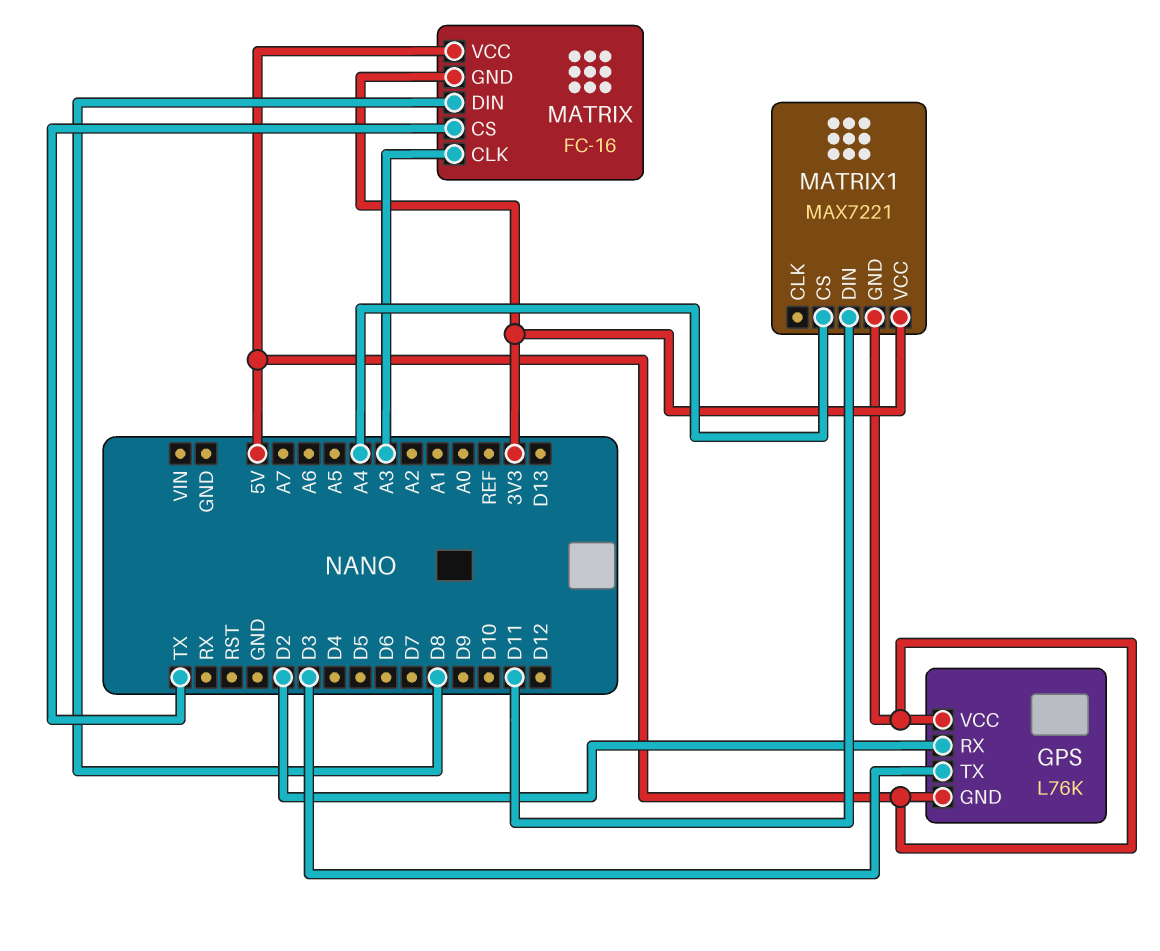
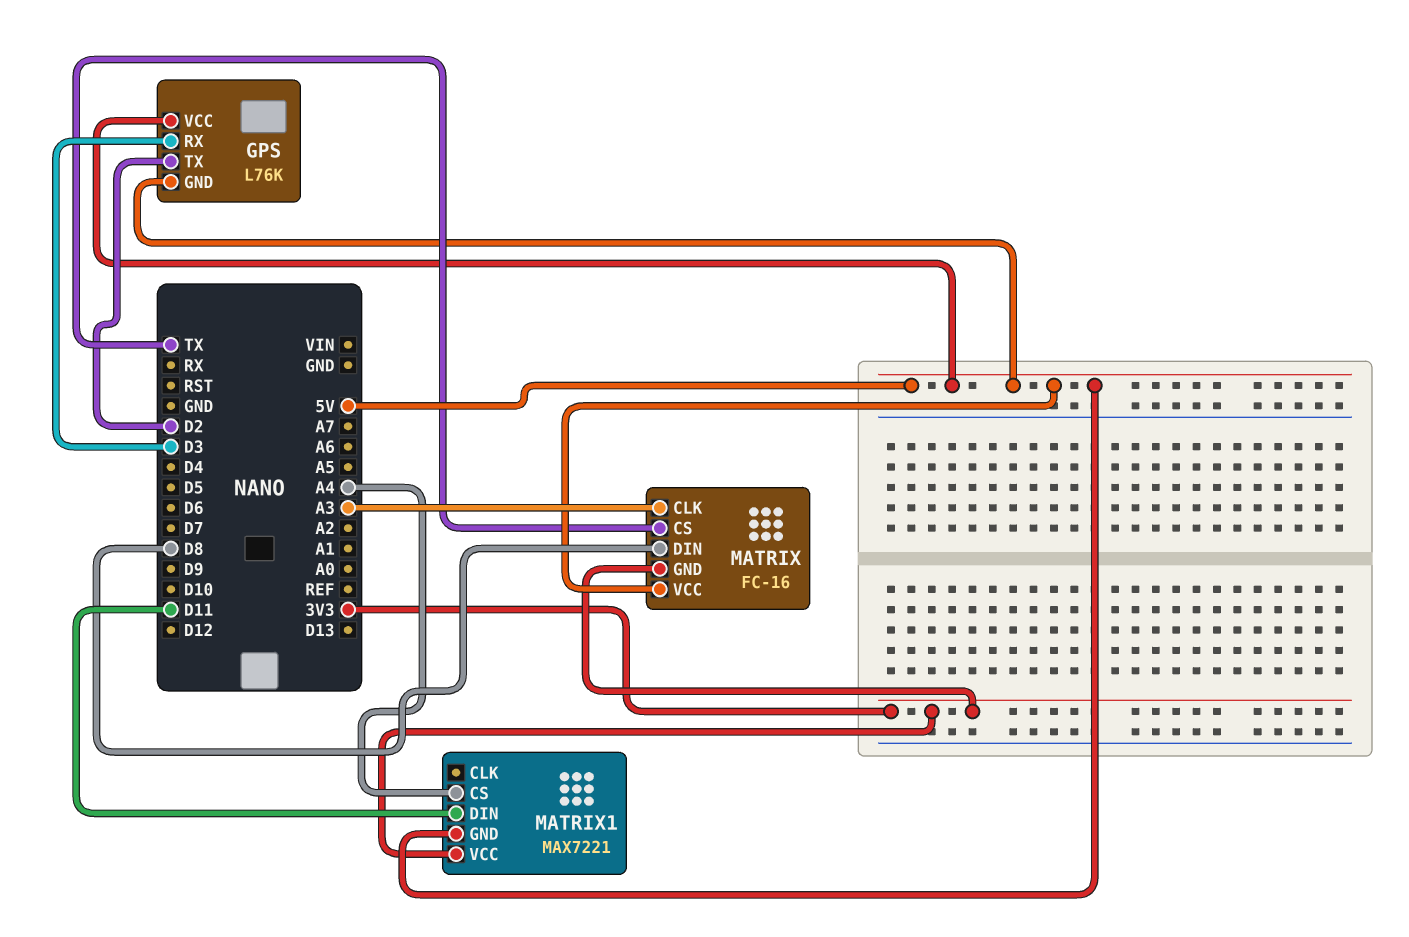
GPS pin RX: D2 -> D3
GPS pin TX: D3 -> D2

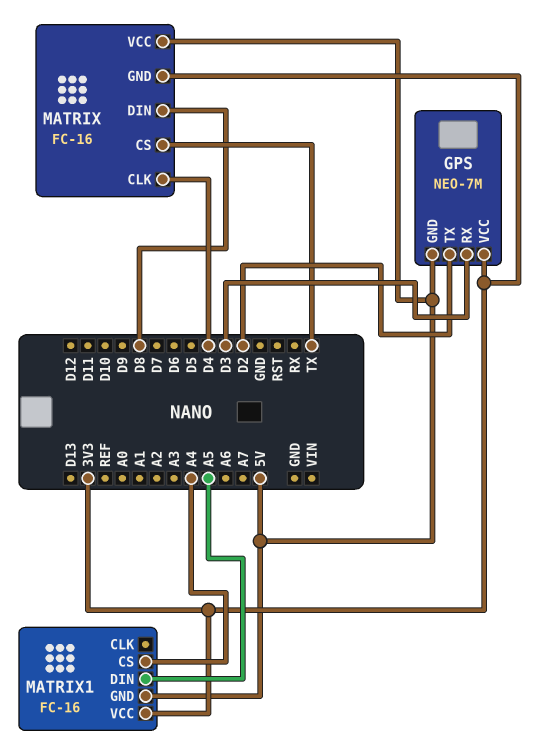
GPS: L76K -> NEO-7M
GPS pin VCC: 5V -> 3V3
MATRIX pin CLK: A3 -> D4
MATRIX1: MAX7221 -> FC-16
MATRIX1 pin DIN: D11 -> A5

